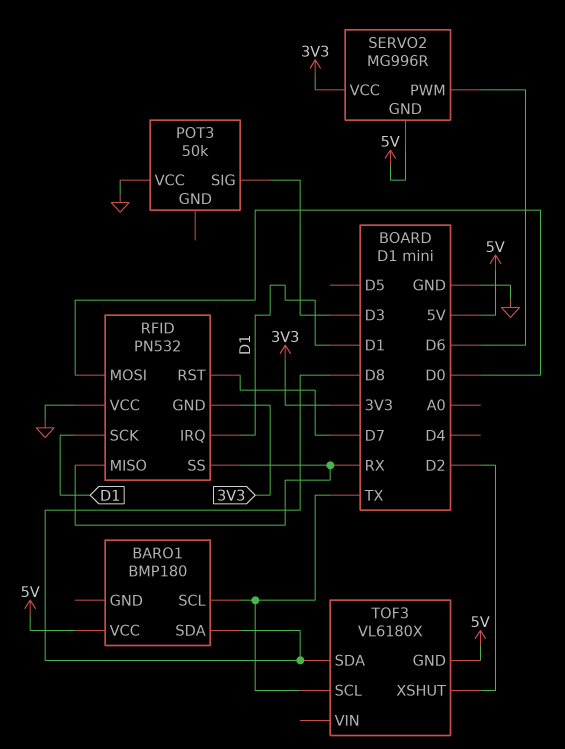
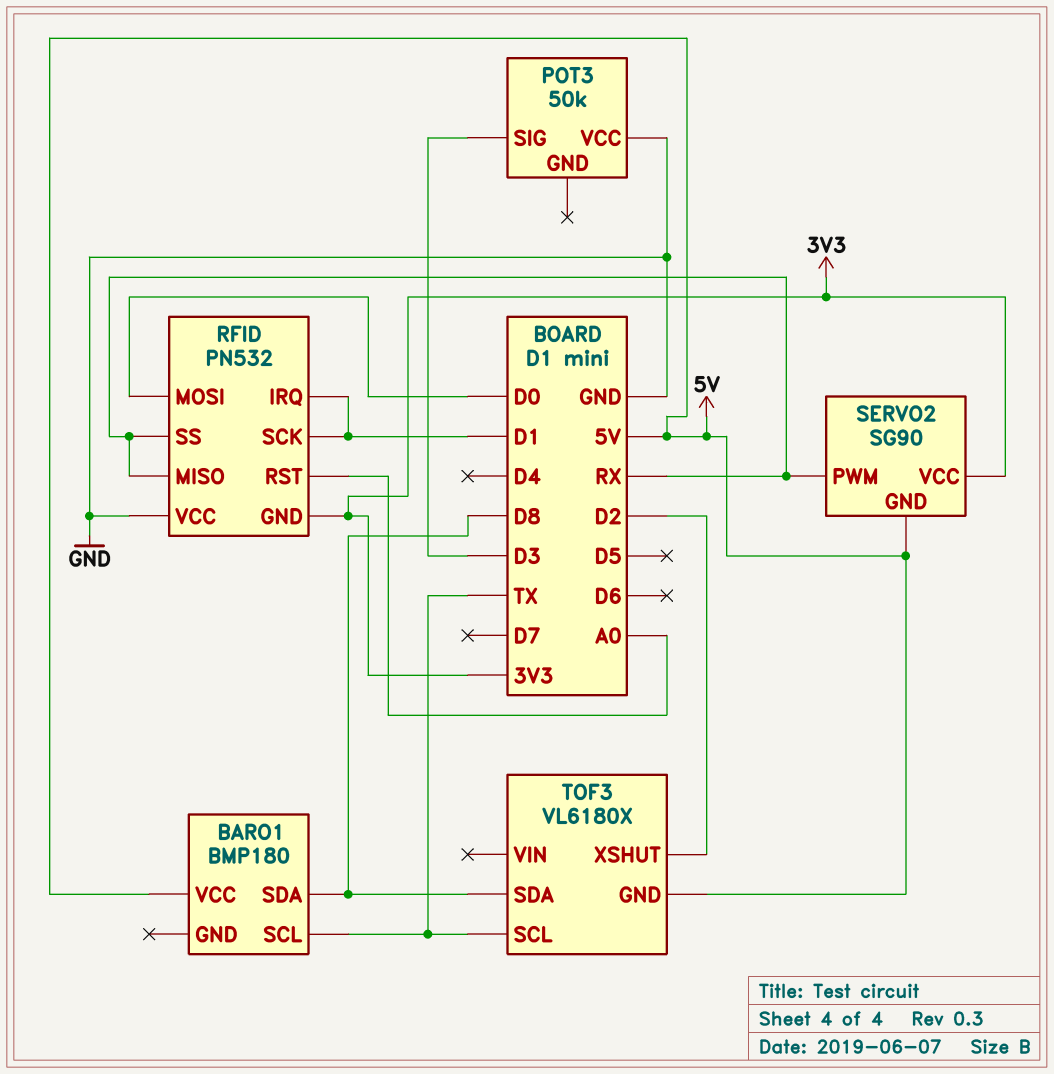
RFID pin RST: D7 -> A0
SERVO2: MG996R -> SG90
SERVO2 pin PWM: D6 -> RX

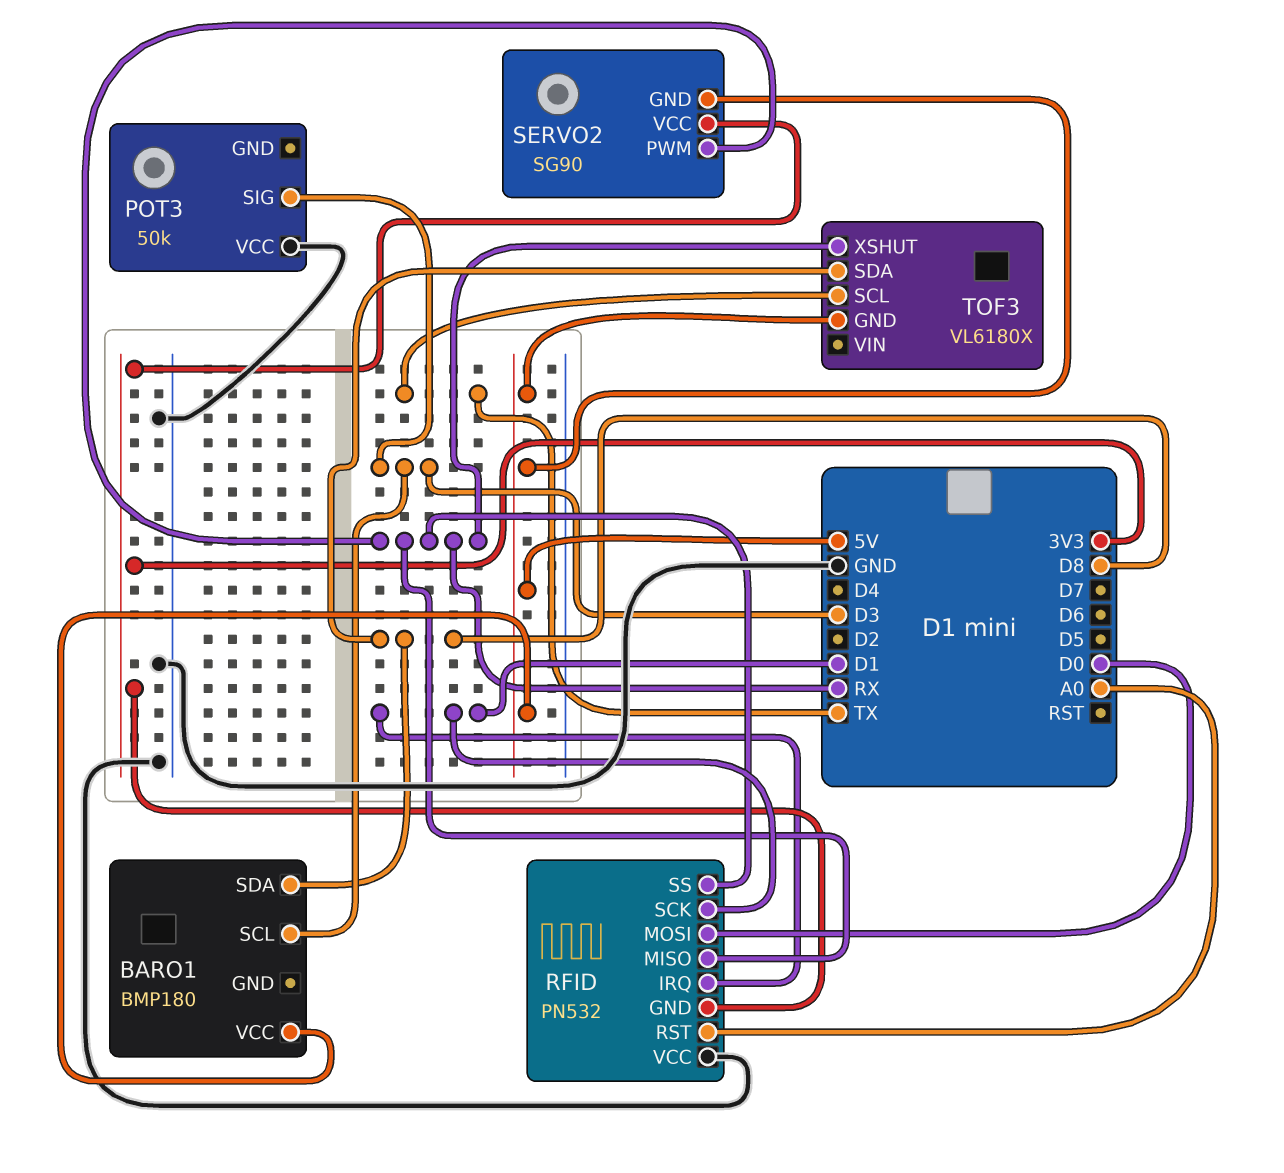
BARO1 pin SCL: TX -> D3
TOF3 pin XSHUT: D2 -> RX

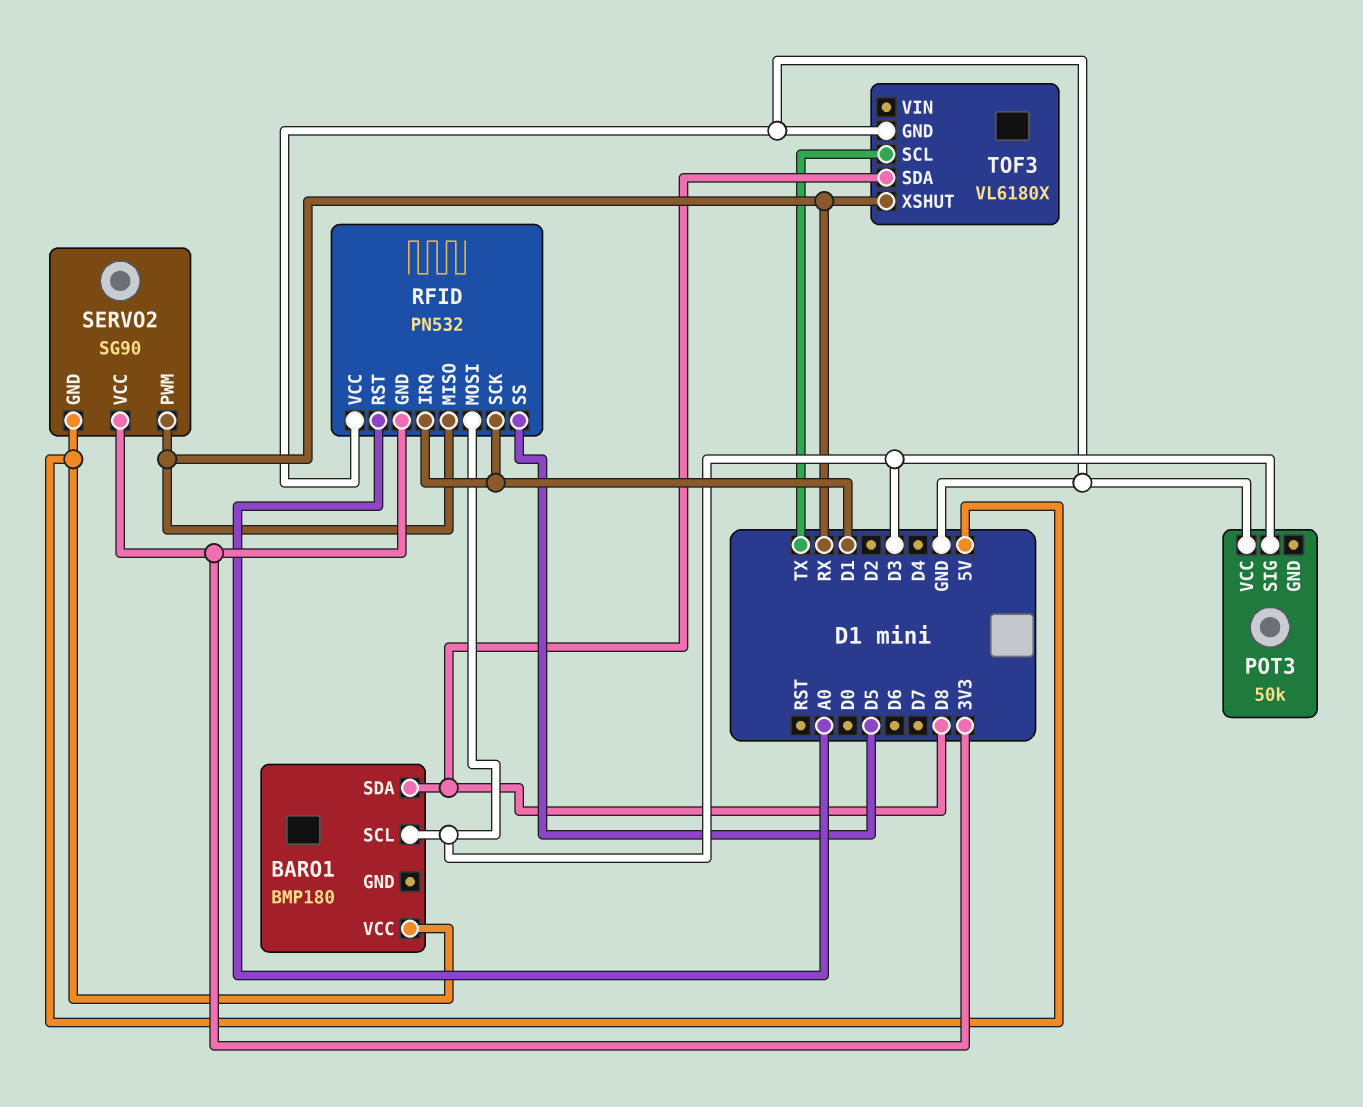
RFID pin MOSI: D0 -> D3
RFID pin SS: RX -> D5
TOF3 pin GND: 5V -> GND

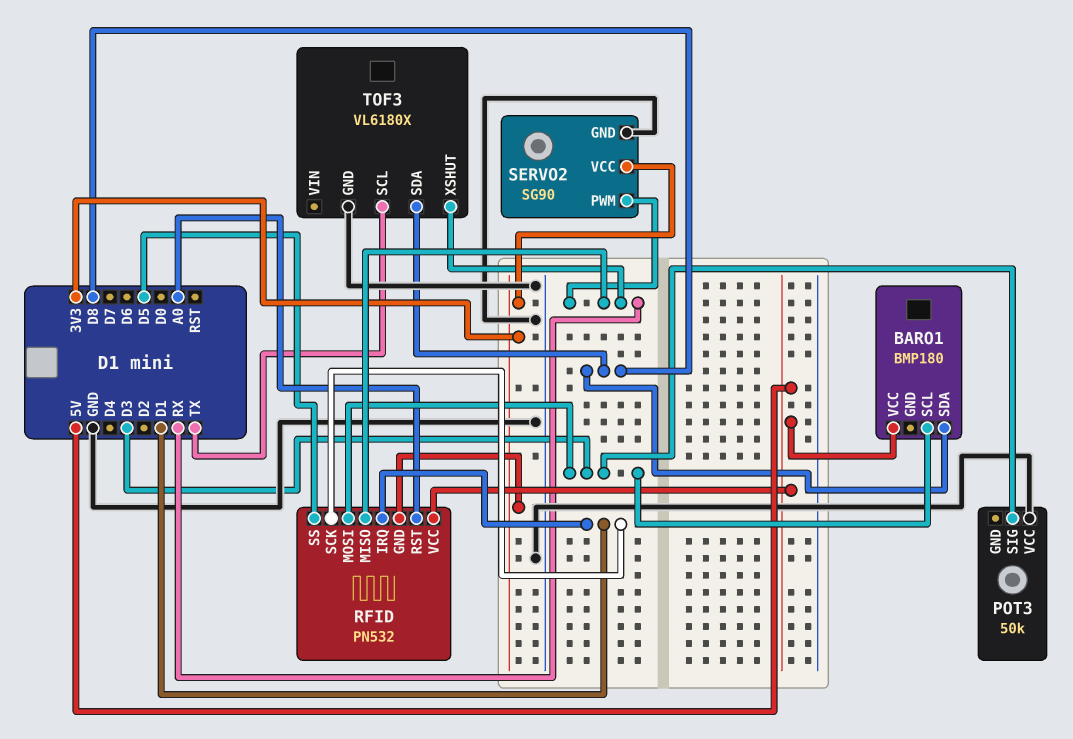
RFID pin VCC: GND -> 5V
SERVO2 pin GND: 5V -> GND

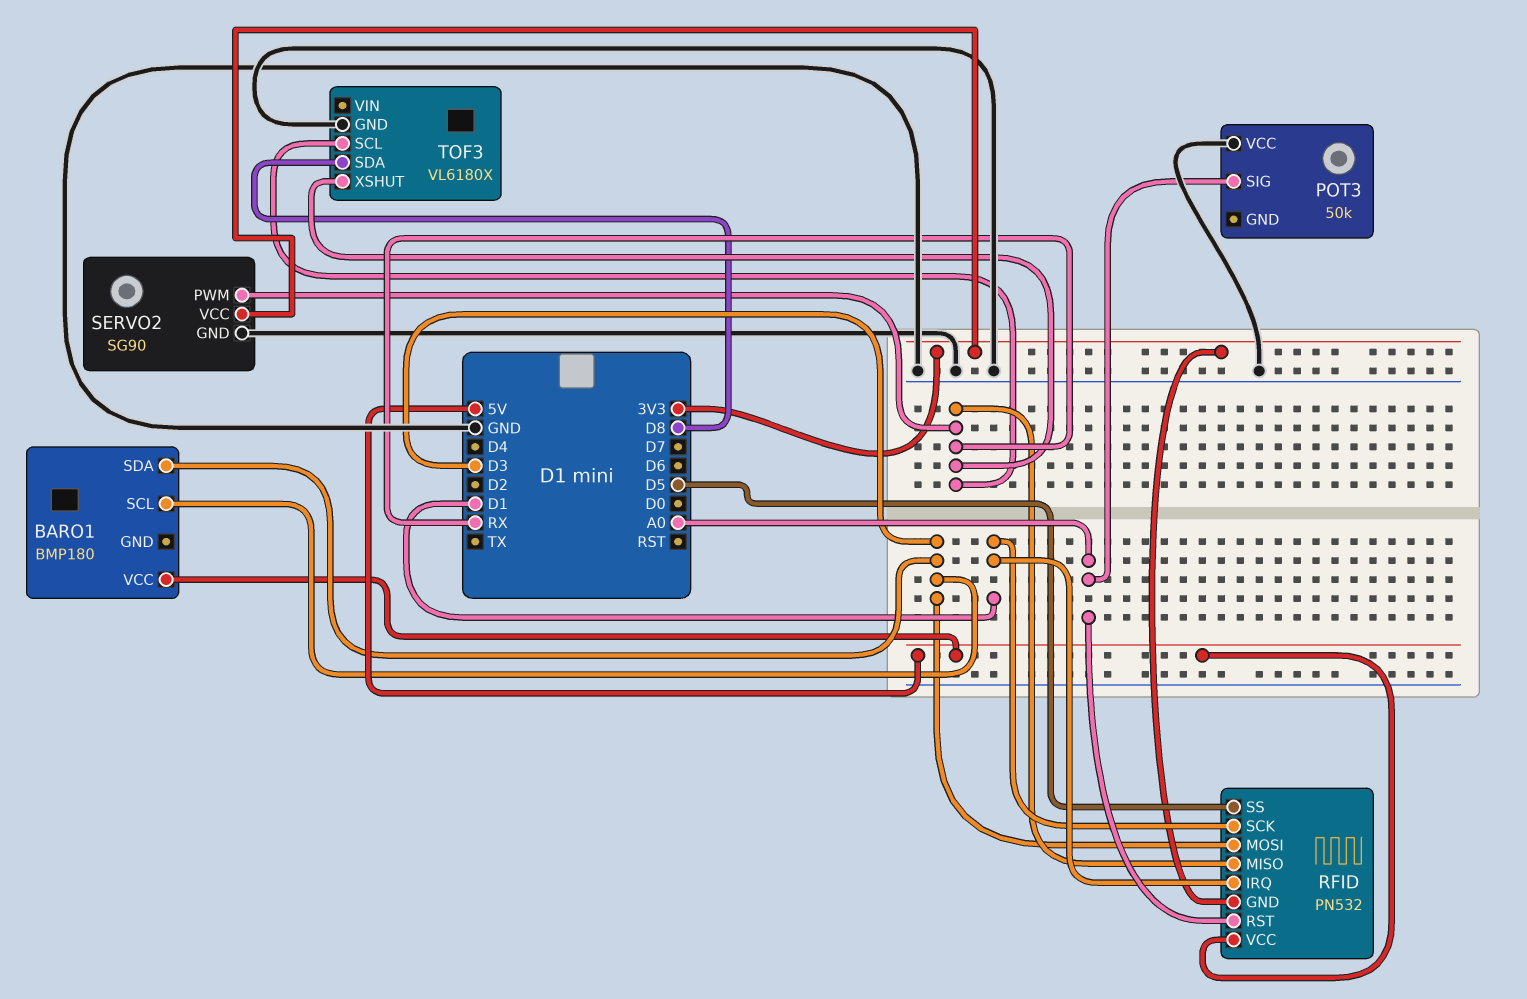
BARO1 pin SDA: D8 -> D3
POT3 pin SIG: D3 -> A0
TOF3 pin SCL: TX -> RX

